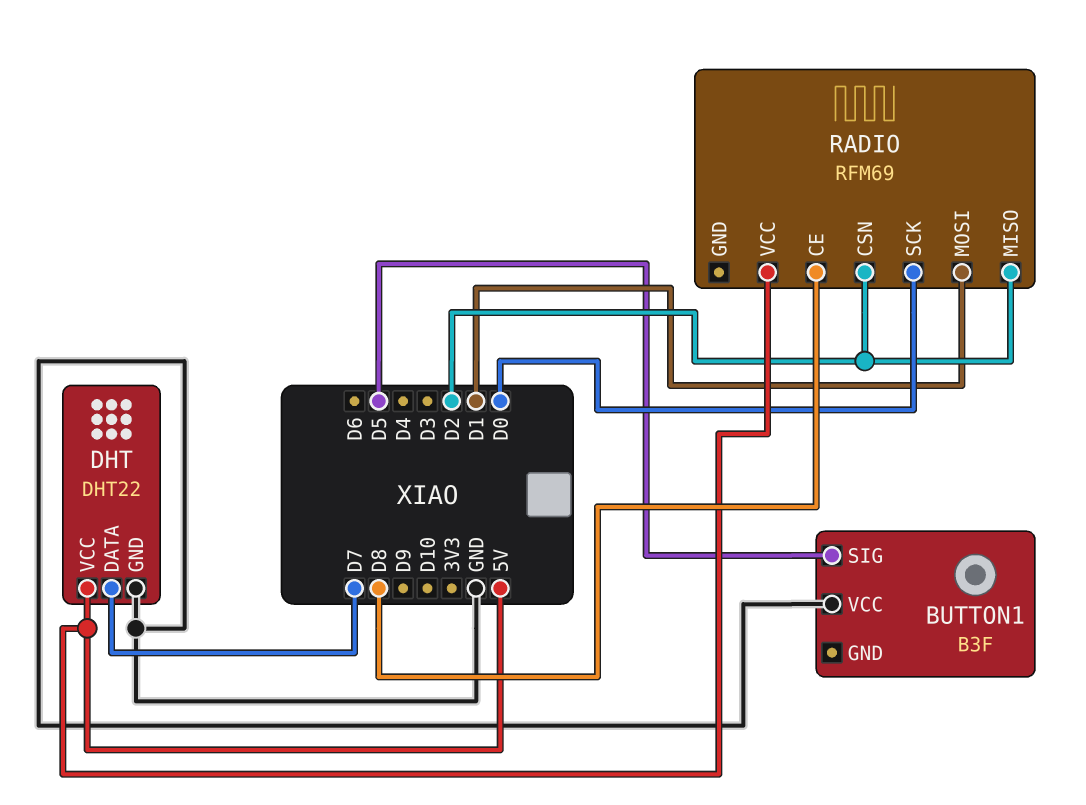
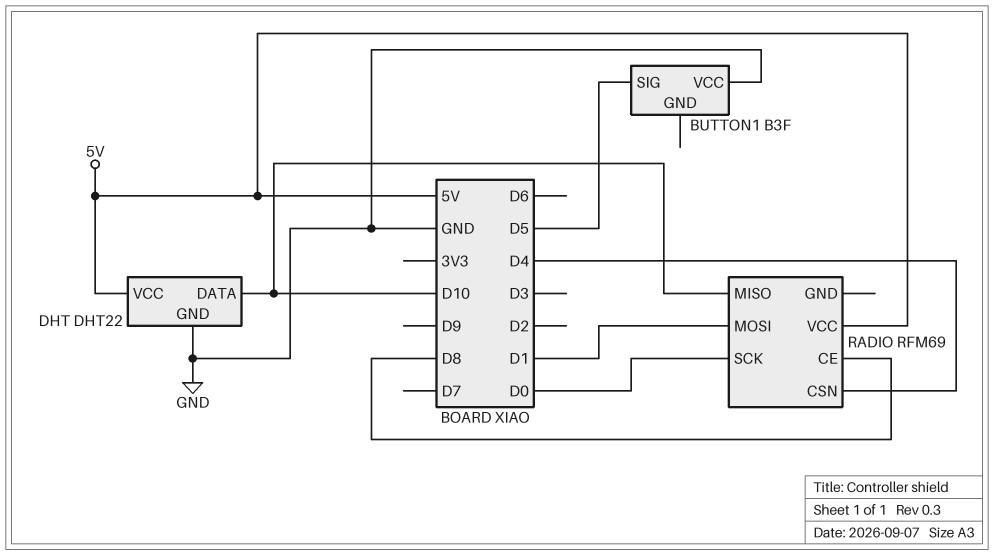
DHT pin DATA: D7 -> D10
RADIO pin CSN: D2 -> D4
RADIO pin MISO: D2 -> D10

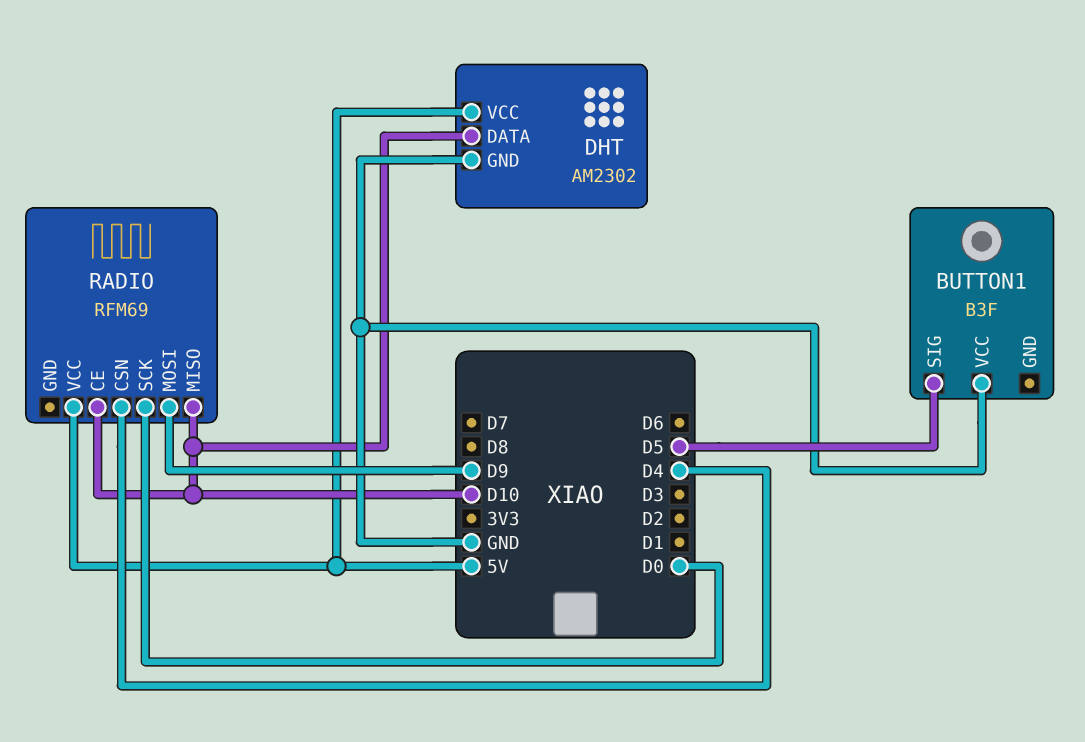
DHT: DHT22 -> AM2302
RADIO pin CE: D8 -> D10
RADIO pin MOSI: D1 -> D9

